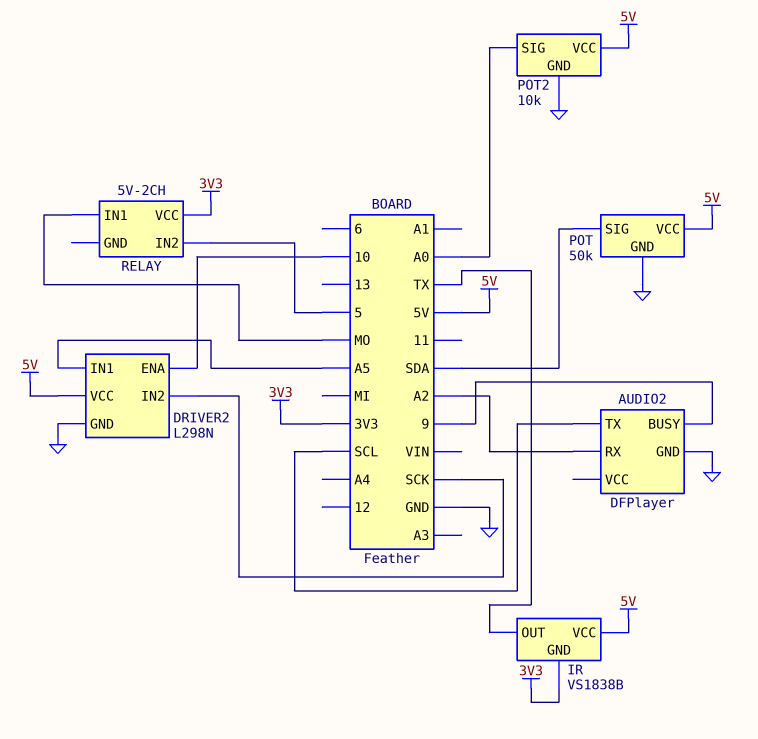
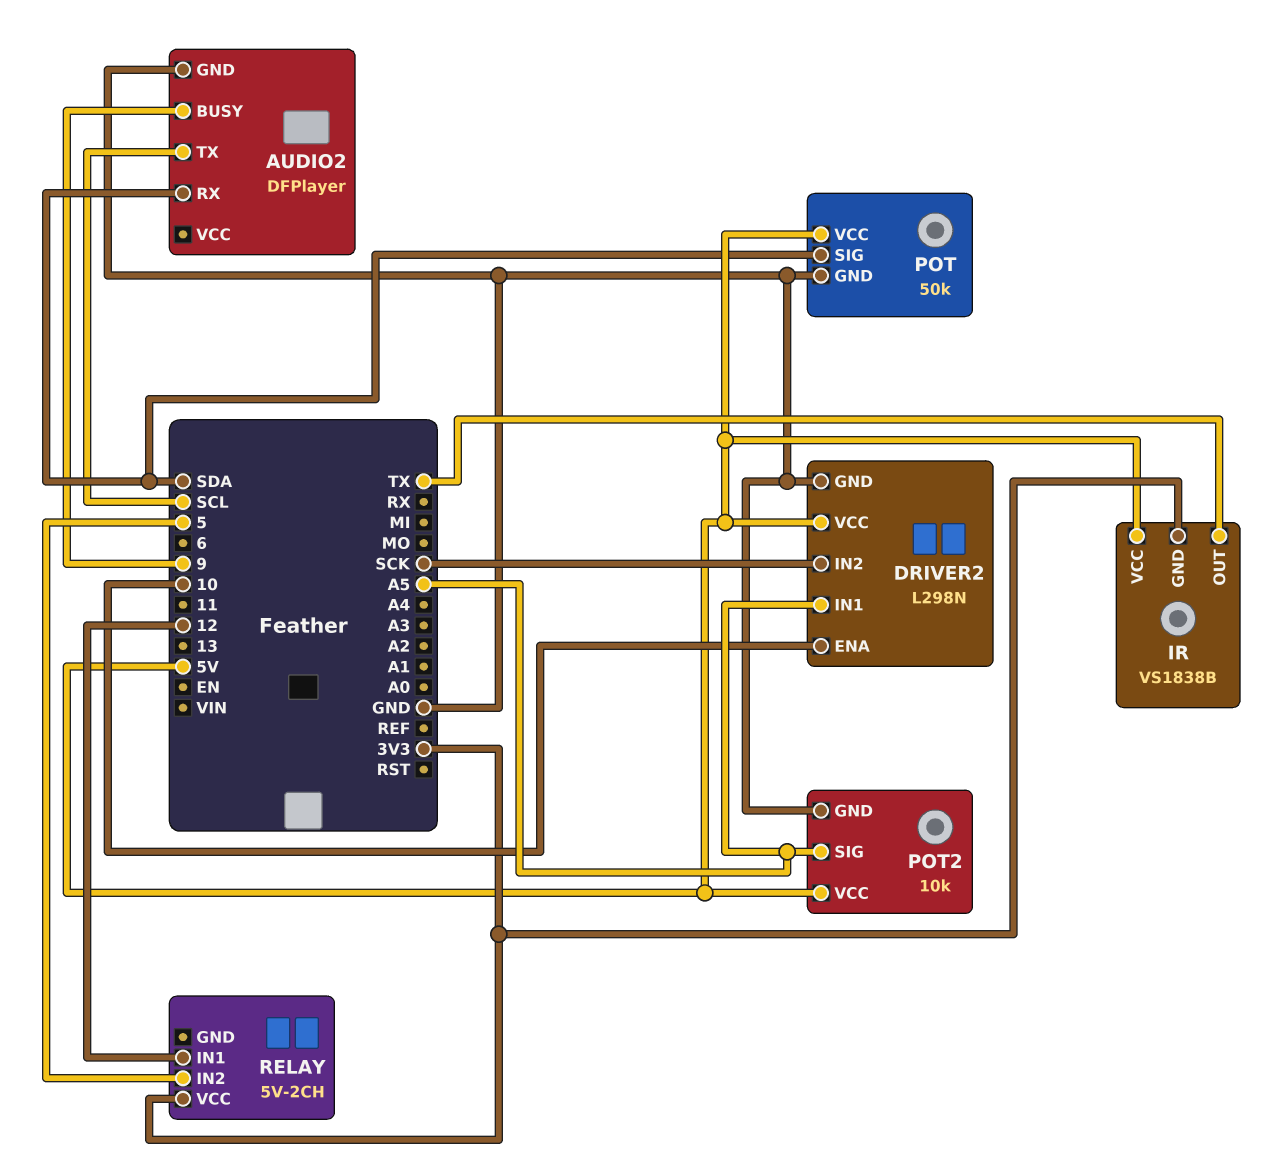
AUDIO2 pin RX: A2 -> SDA
POT2 pin SIG: A0 -> A5
RELAY pin IN1: MO -> 12

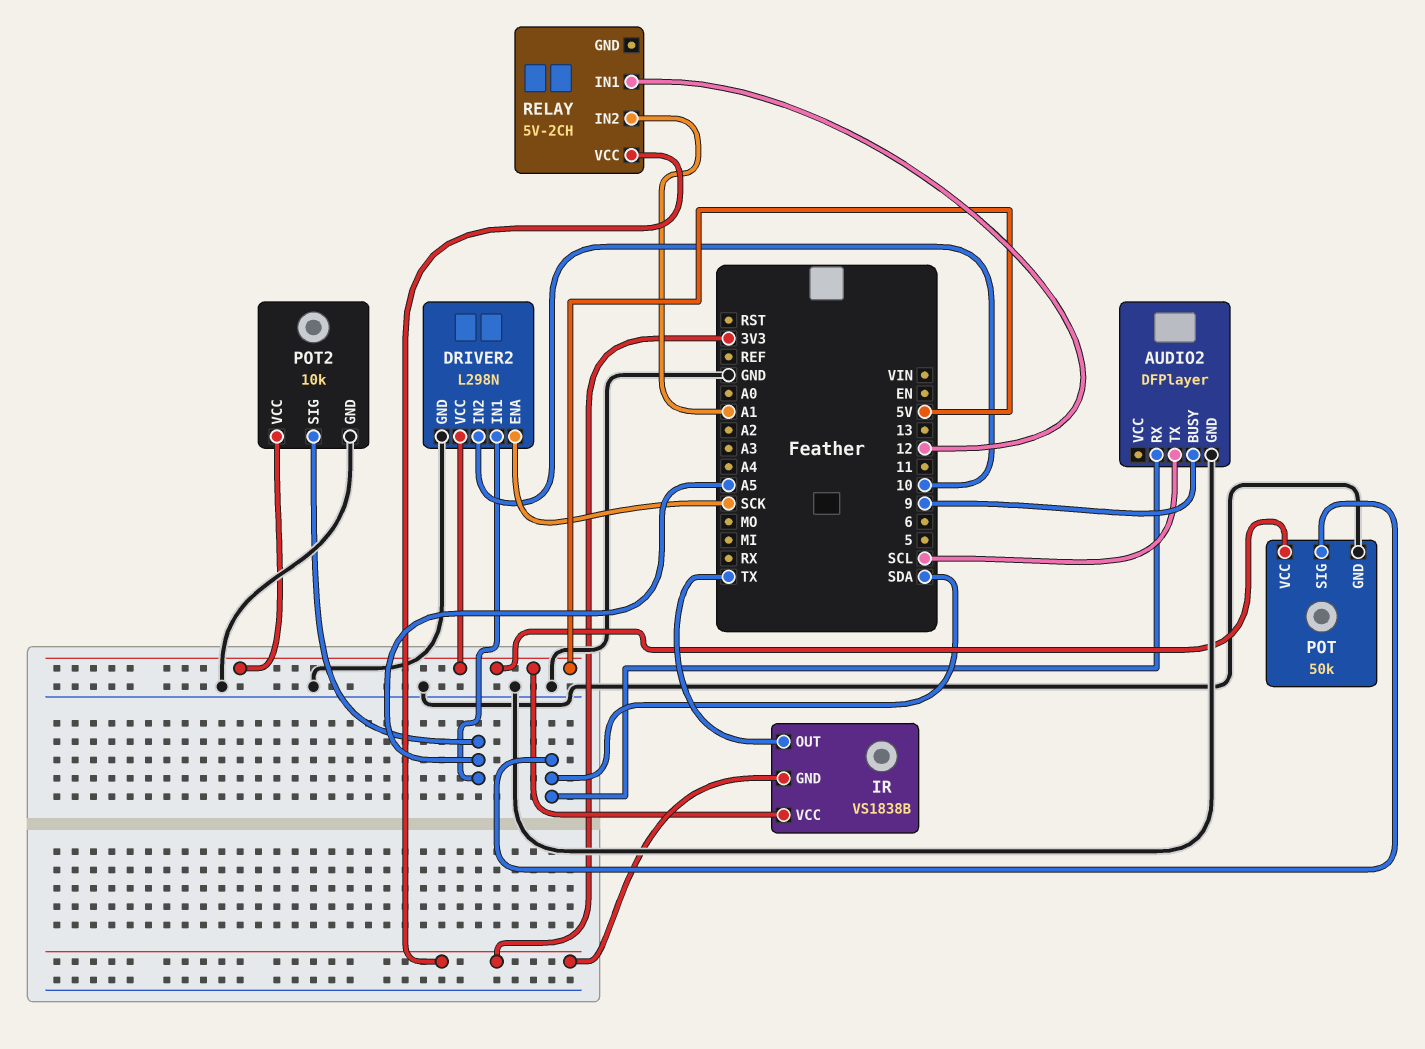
DRIVER2 pin ENA: 10 -> SCK
DRIVER2 pin IN2: SCK -> 10
RELAY pin IN2: 5 -> A1

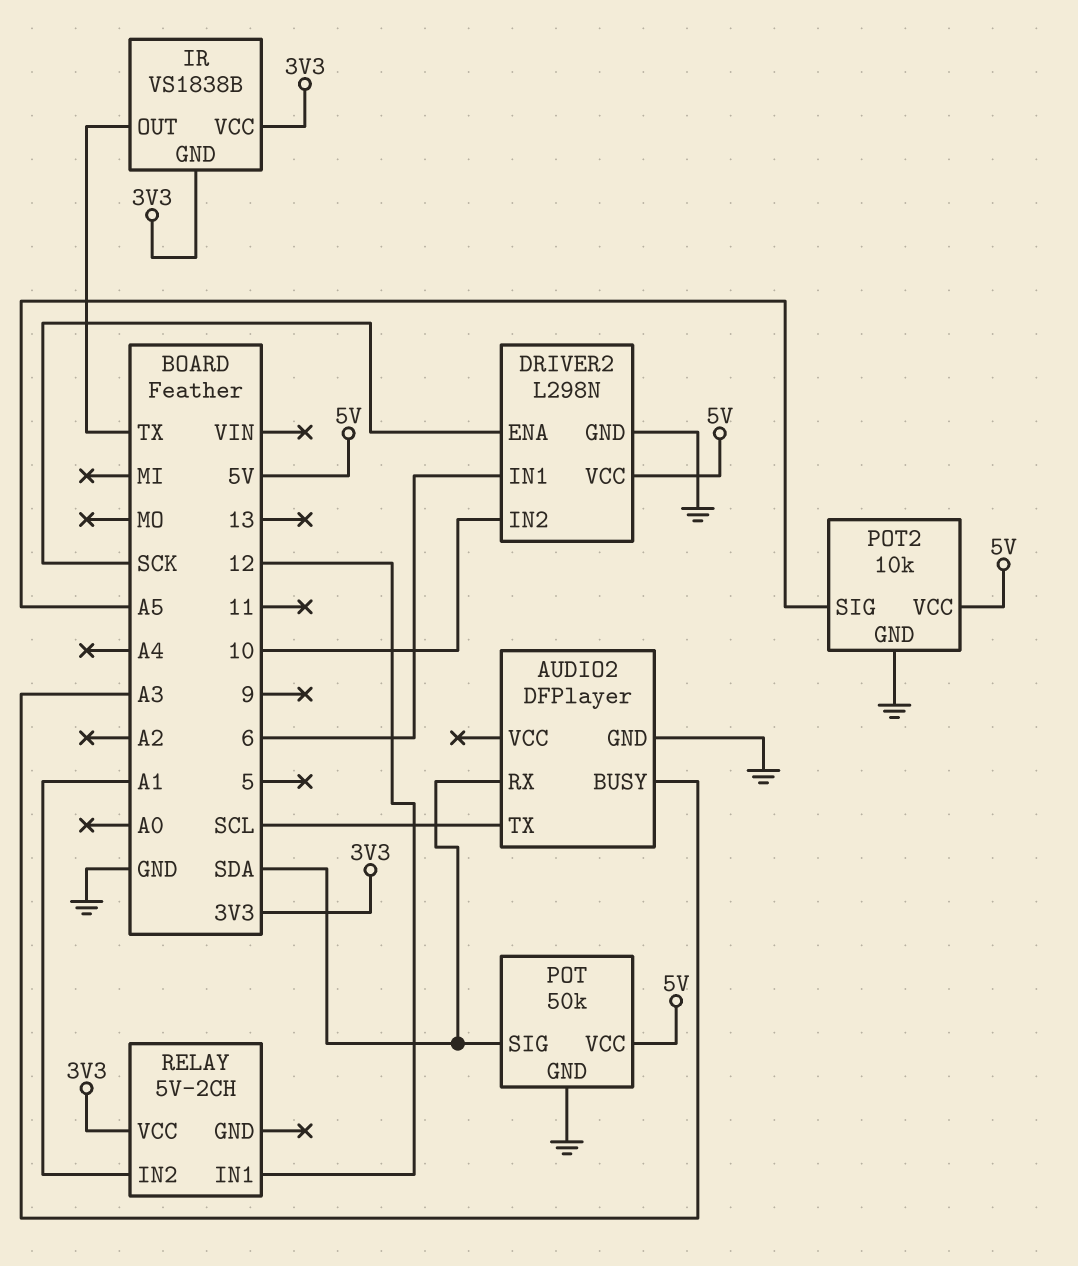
AUDIO2 pin BUSY: 9 -> A3
DRIVER2 pin IN1: A5 -> 6
IR pin VCC: 5V -> 3V3

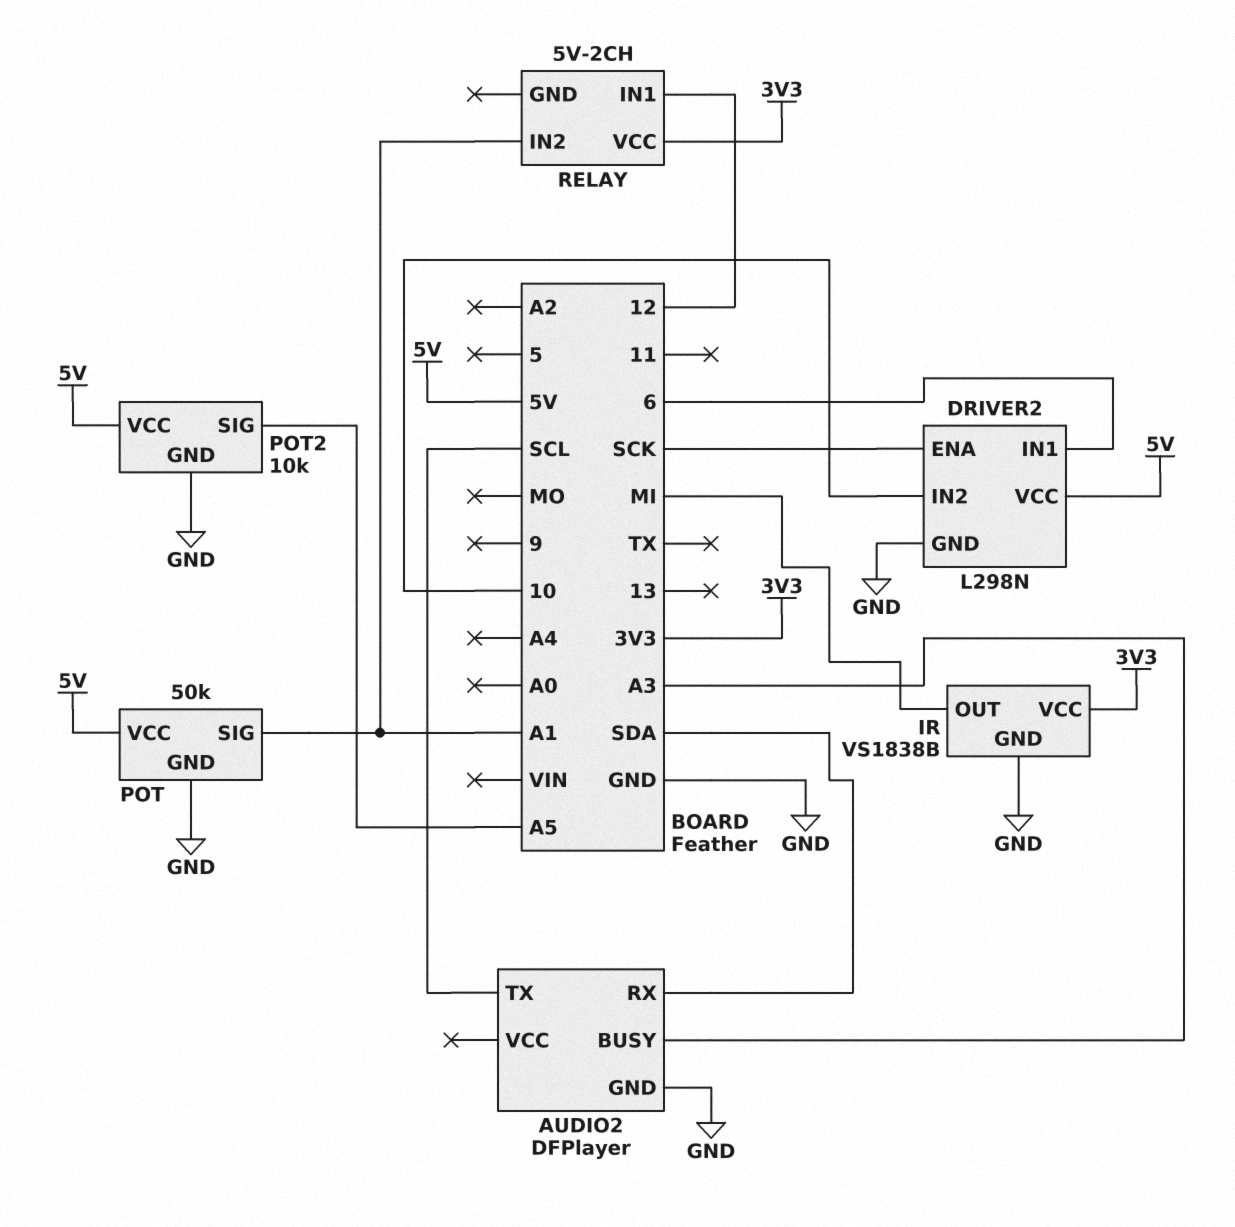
IR pin GND: 3V3 -> GND
IR pin OUT: TX -> MI
POT pin SIG: SDA -> A1

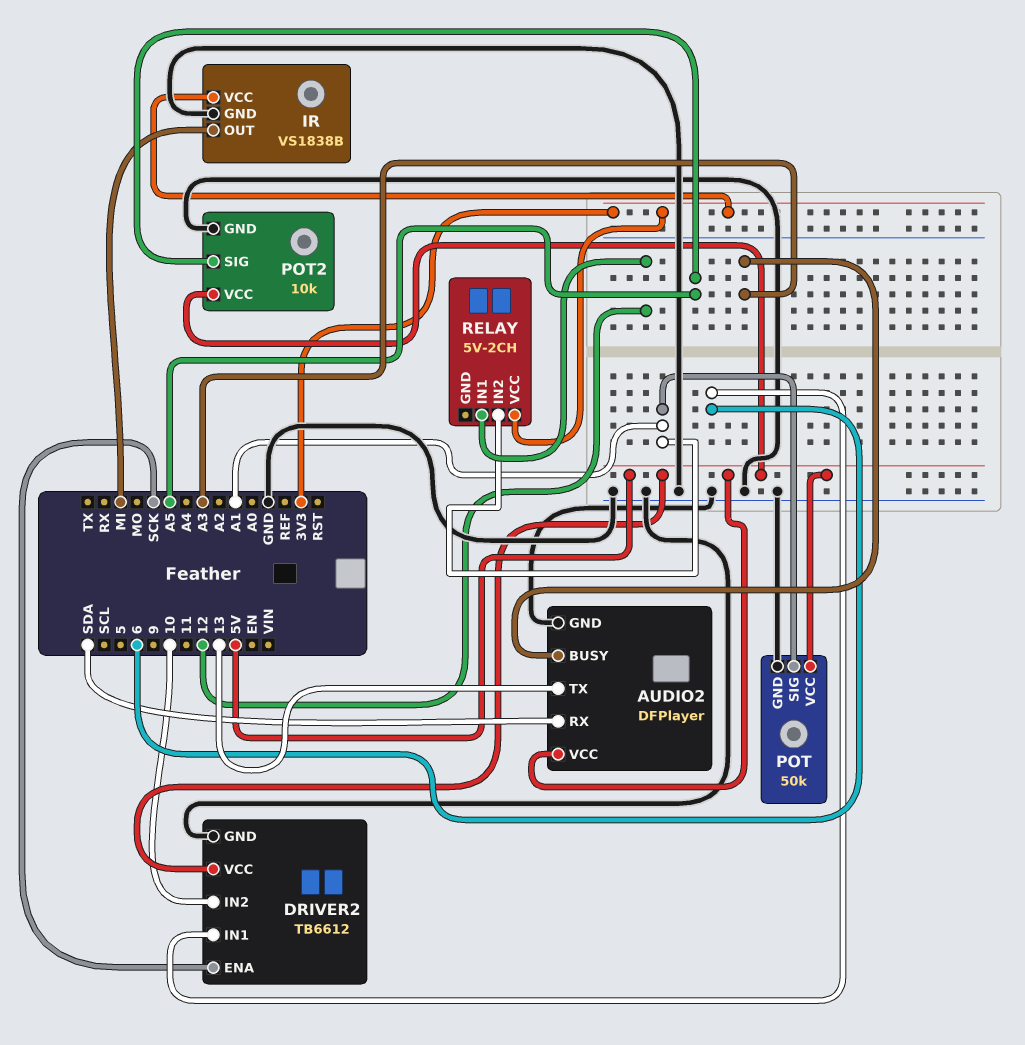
AUDIO2 pin TX: SCL -> 13
AUDIO2 pin VCC: none -> 5V
DRIVER2: L298N -> TB6612

